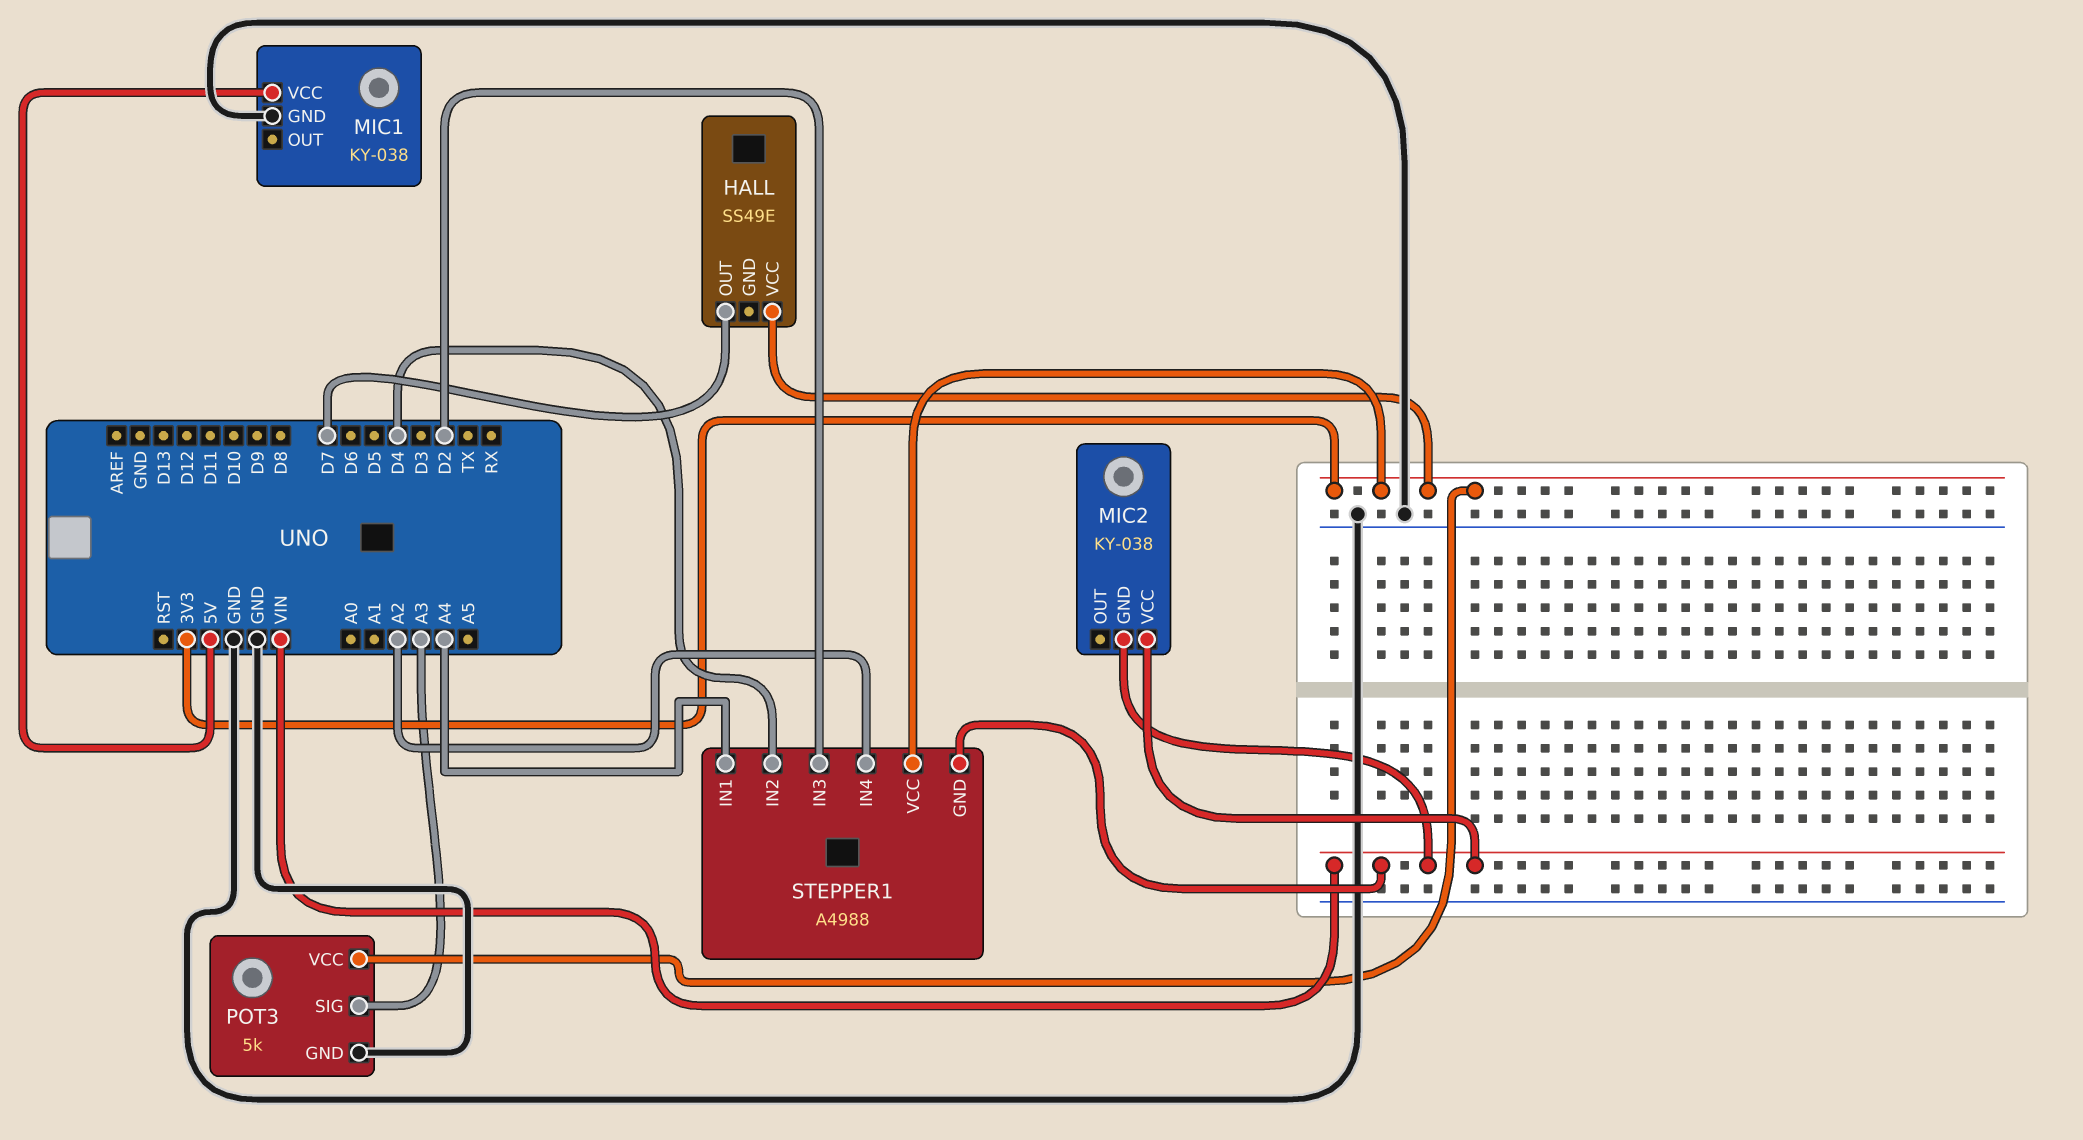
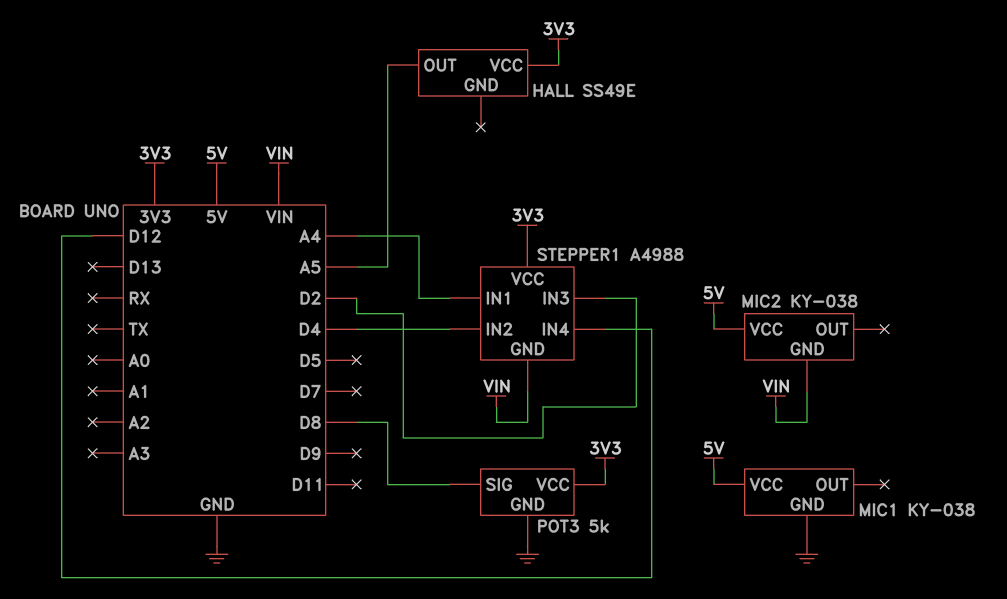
HALL pin OUT: D7 -> A5
MIC2 pin VCC: VIN -> 5V
POT3 pin SIG: A3 -> D8
STEPPER1 pin IN4: A2 -> D12

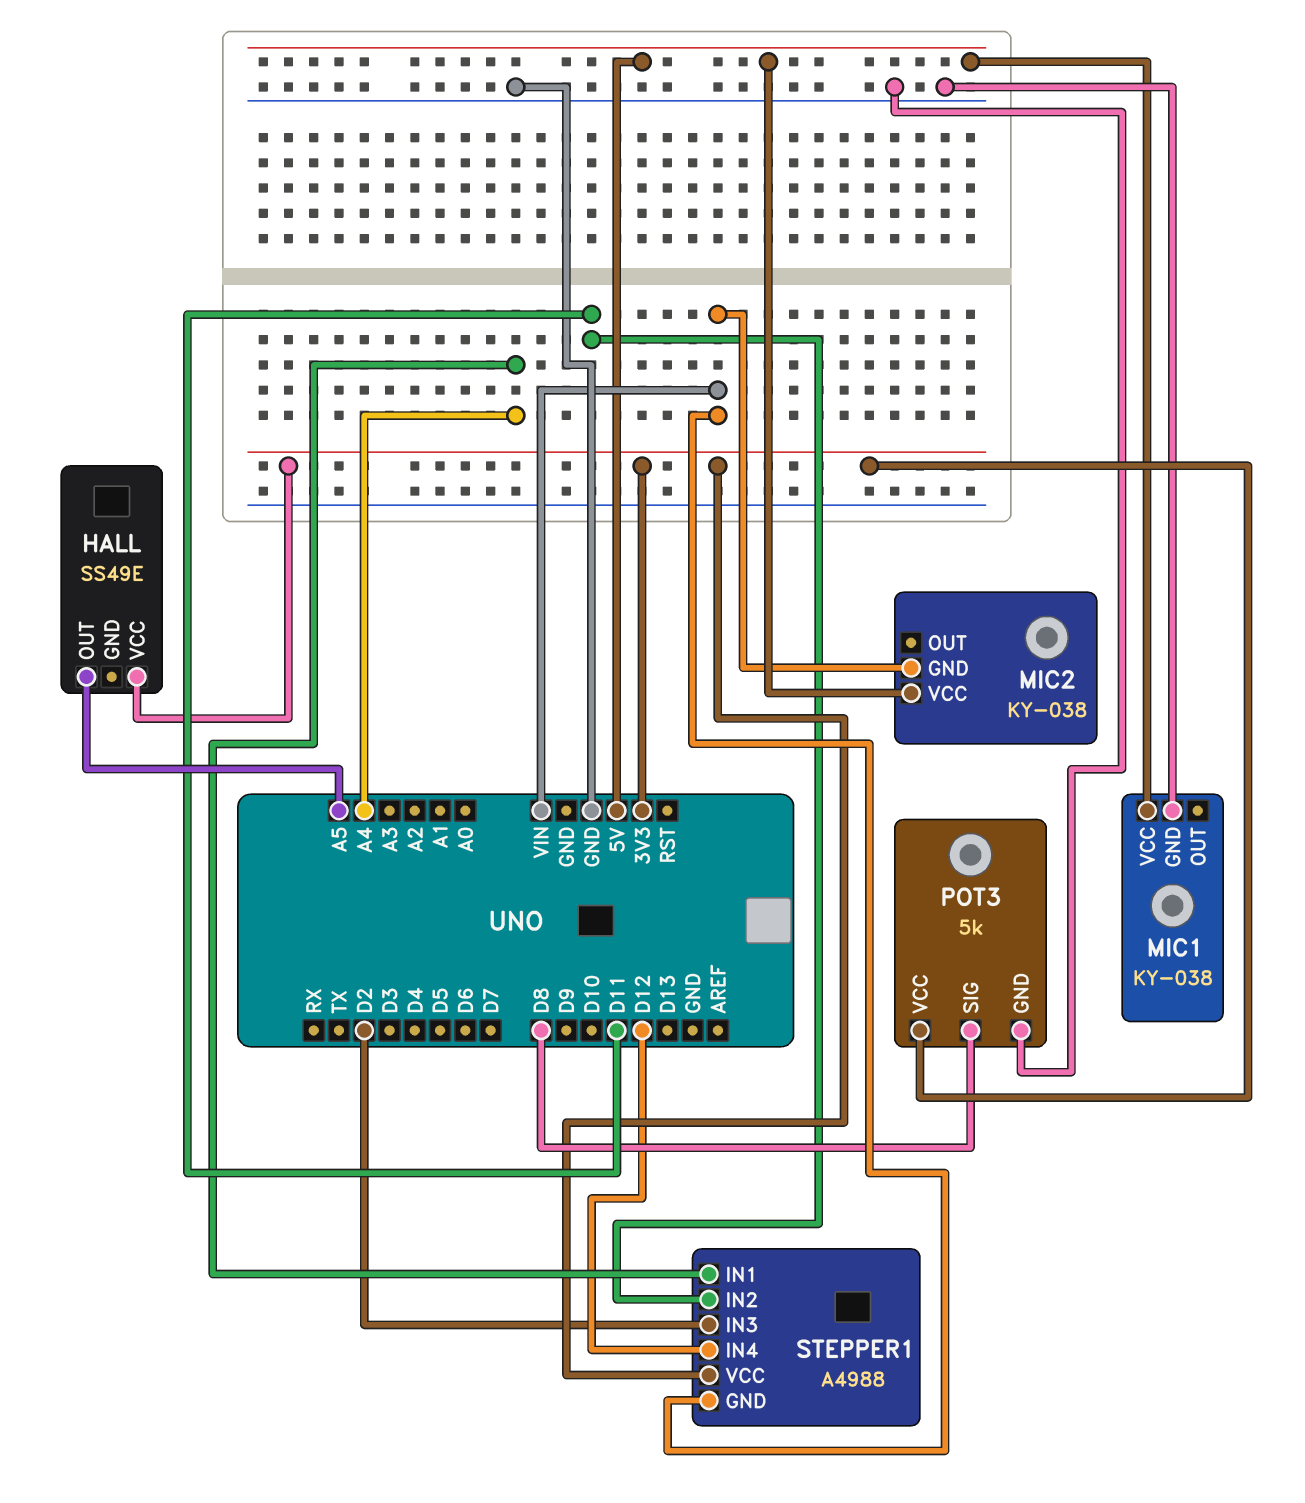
STEPPER1 pin IN2: D4 -> D11

